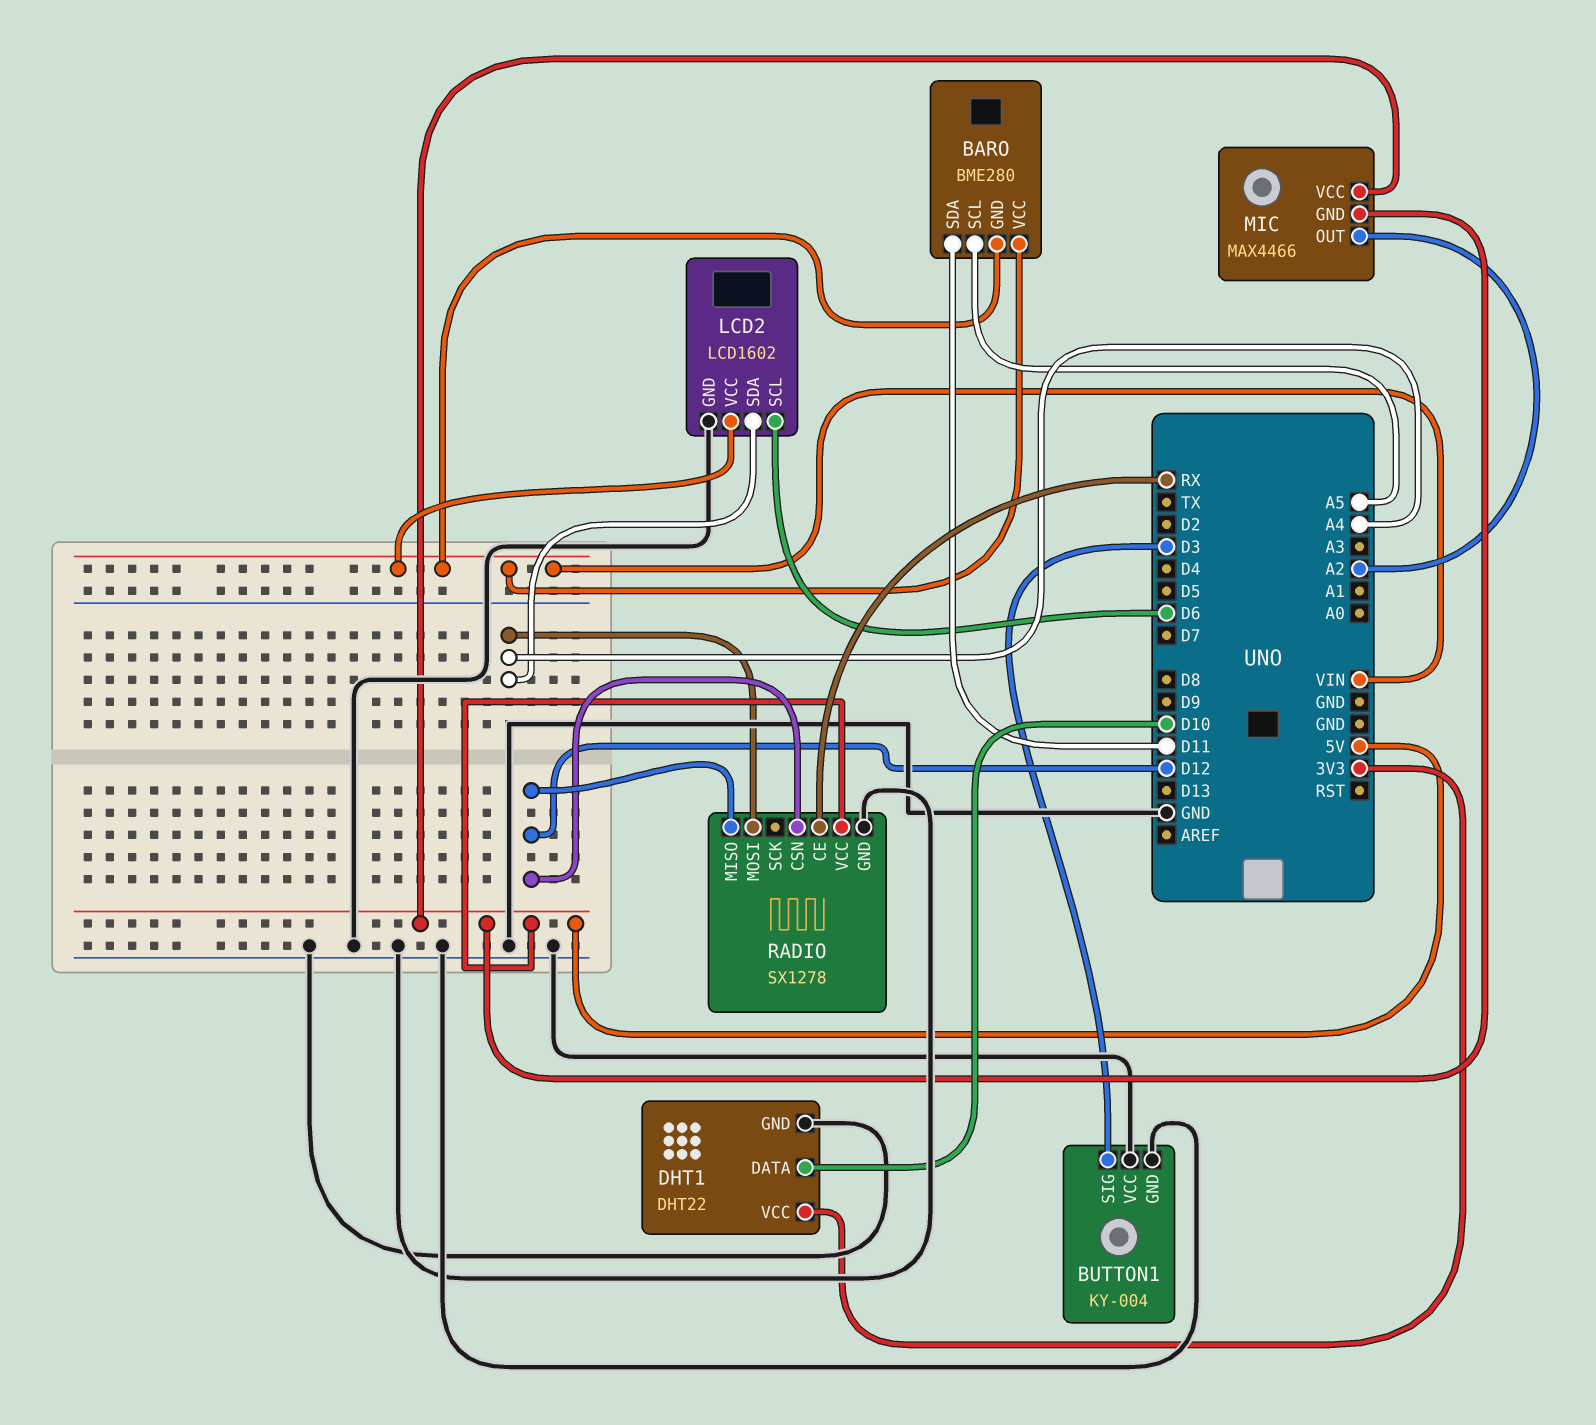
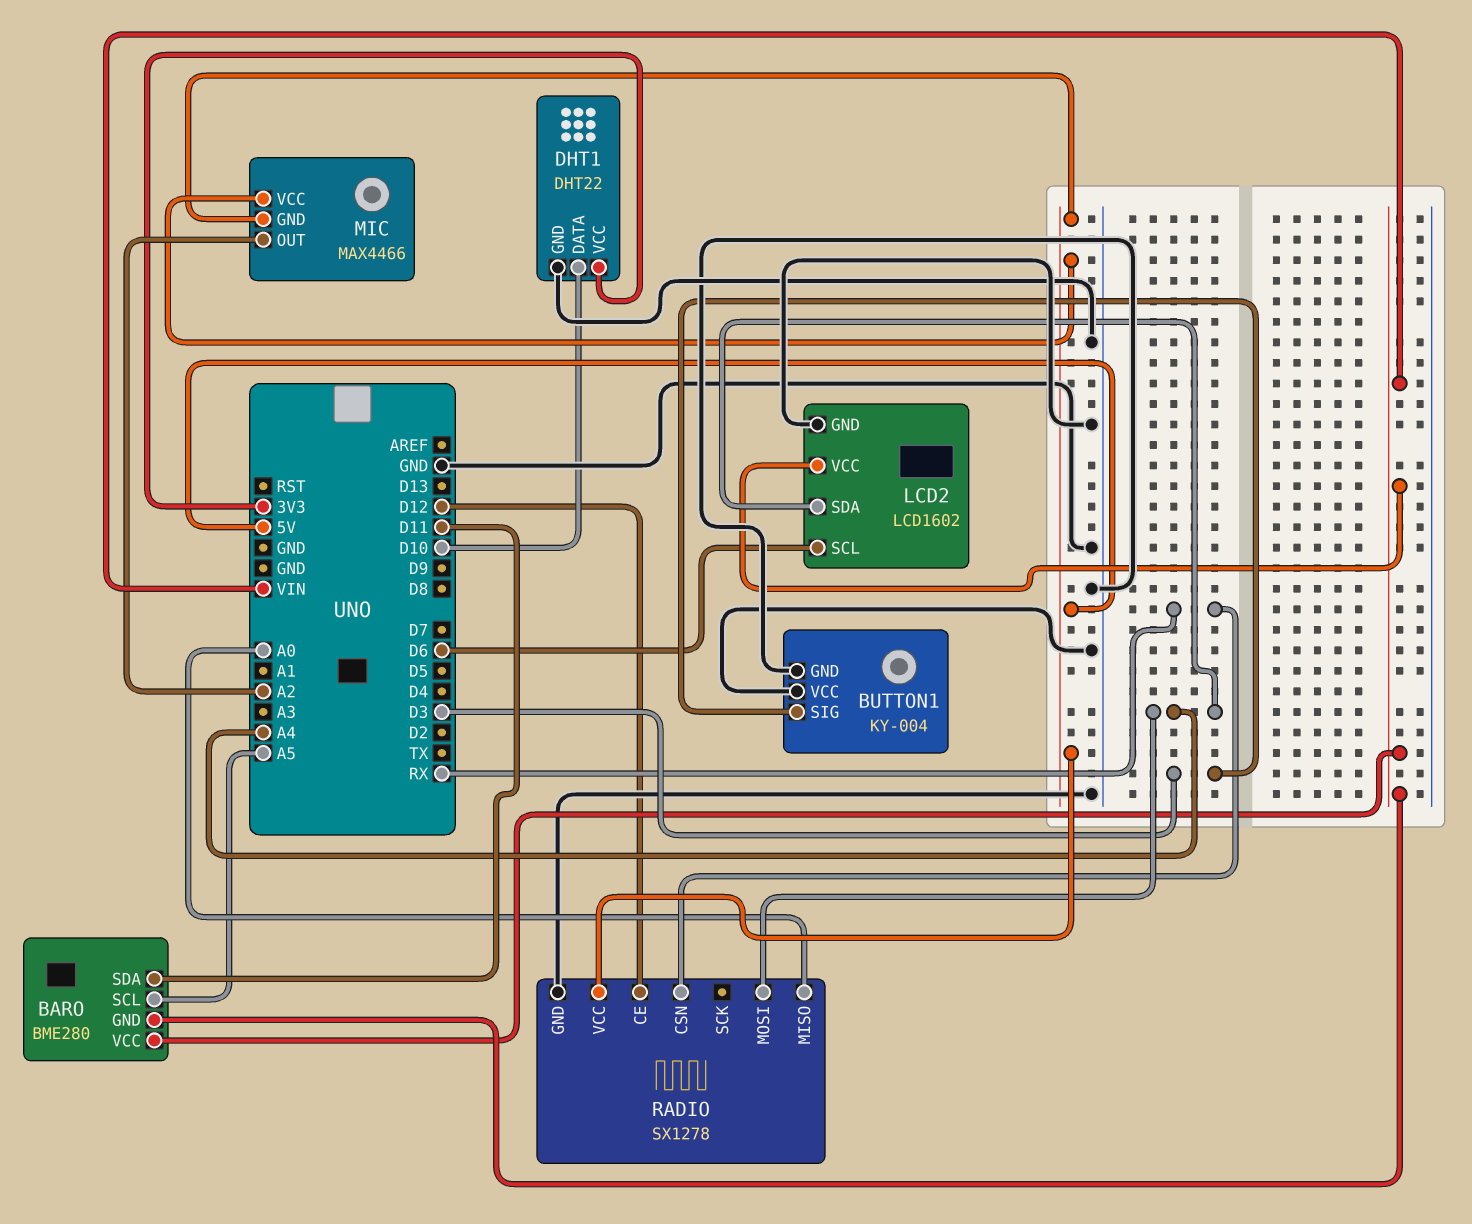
RADIO pin CE: RX -> D12
RADIO pin CSN: D12 -> RX
RADIO pin MISO: D12 -> A0

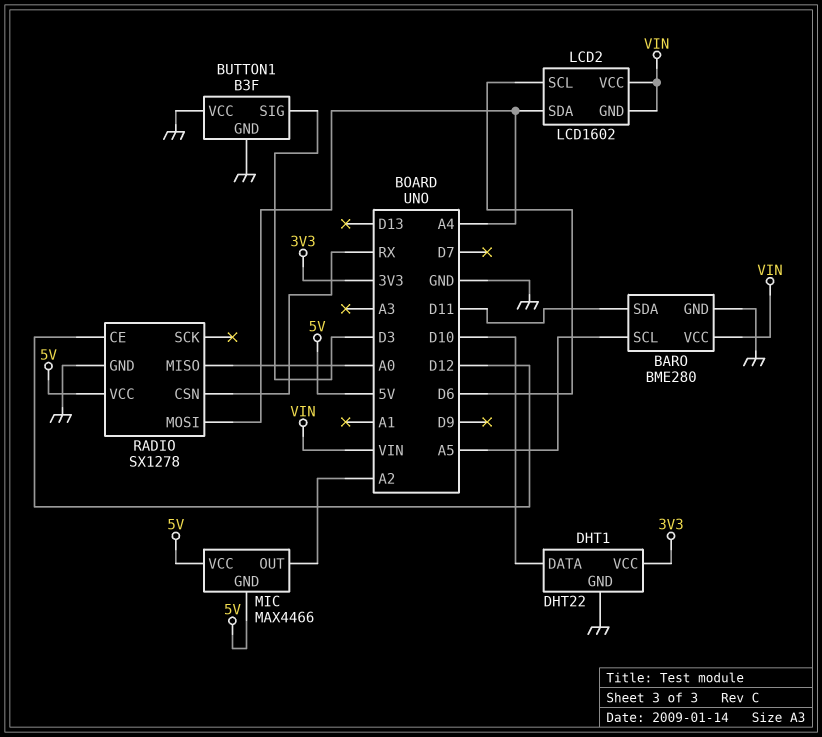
BARO pin GND: VIN -> GND
BUTTON1: KY-004 -> B3F
LCD2 pin GND: GND -> VIN

